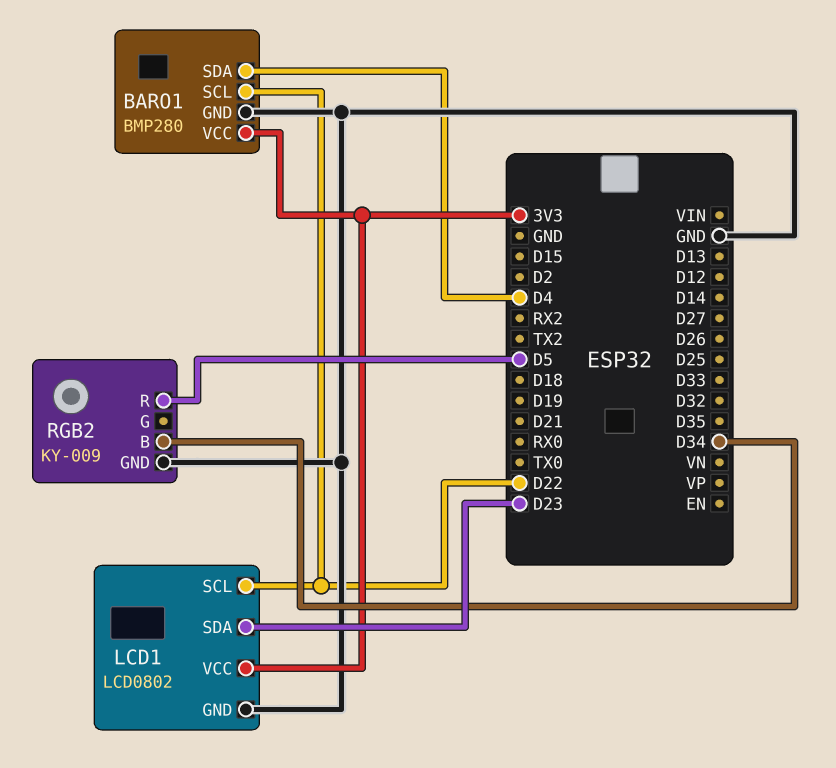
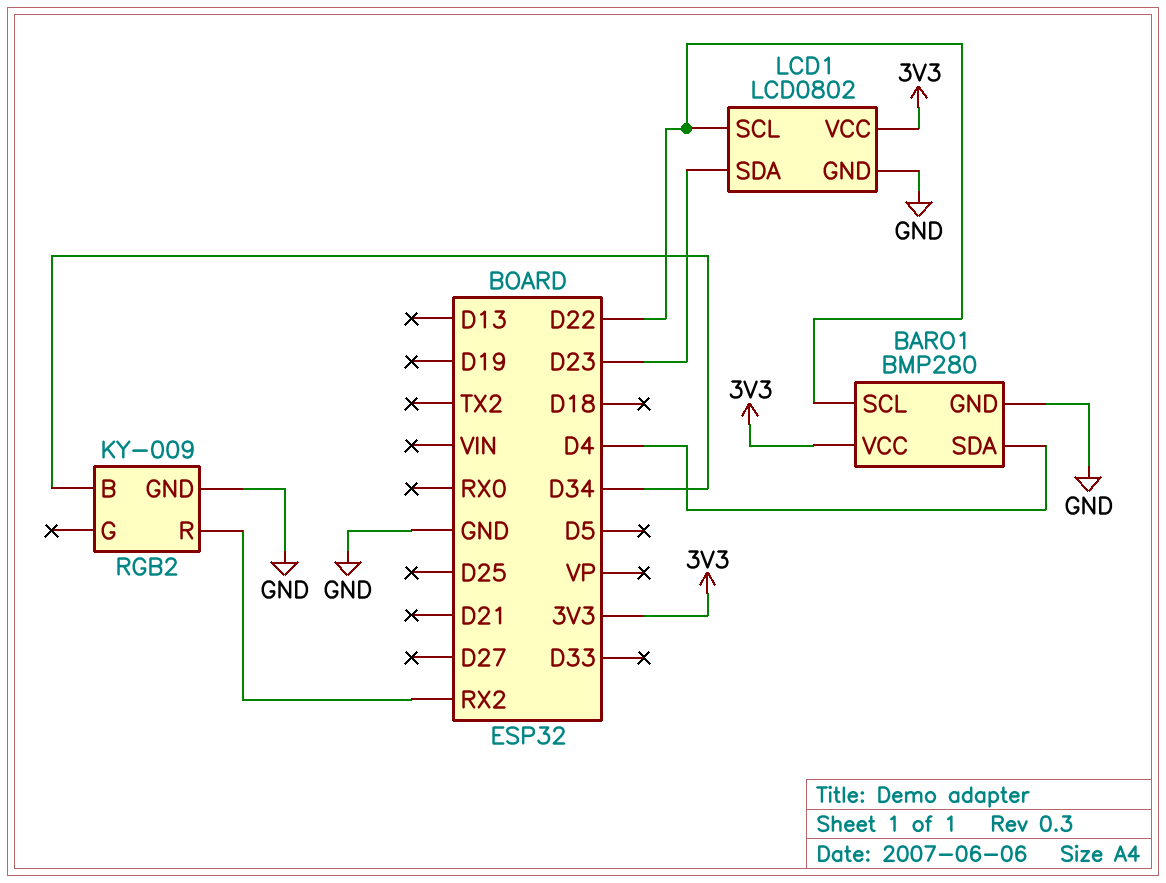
RGB2 pin R: D5 -> RX2

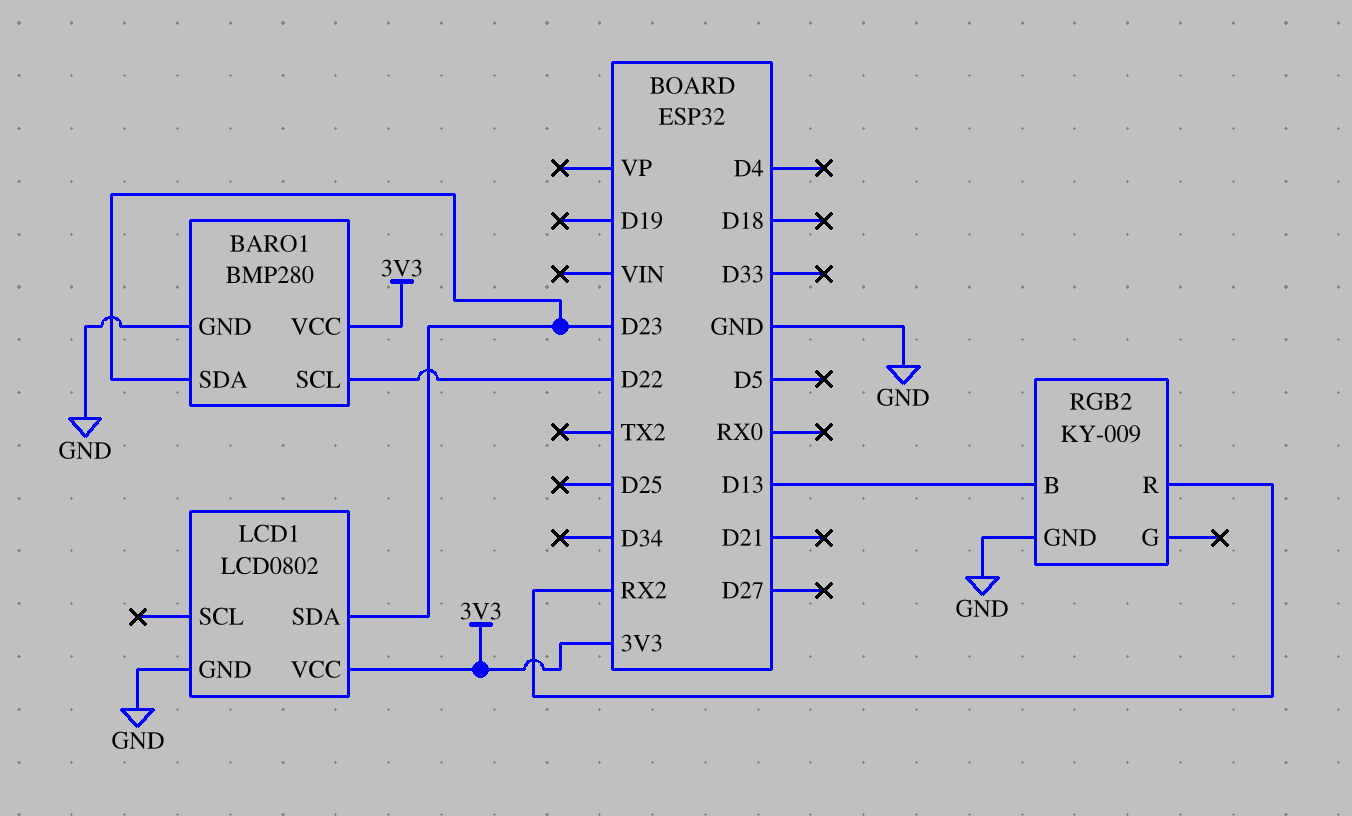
BARO1 pin SDA: D4 -> D23
LCD1 pin SCL: D22 -> none
RGB2 pin B: D34 -> D13

